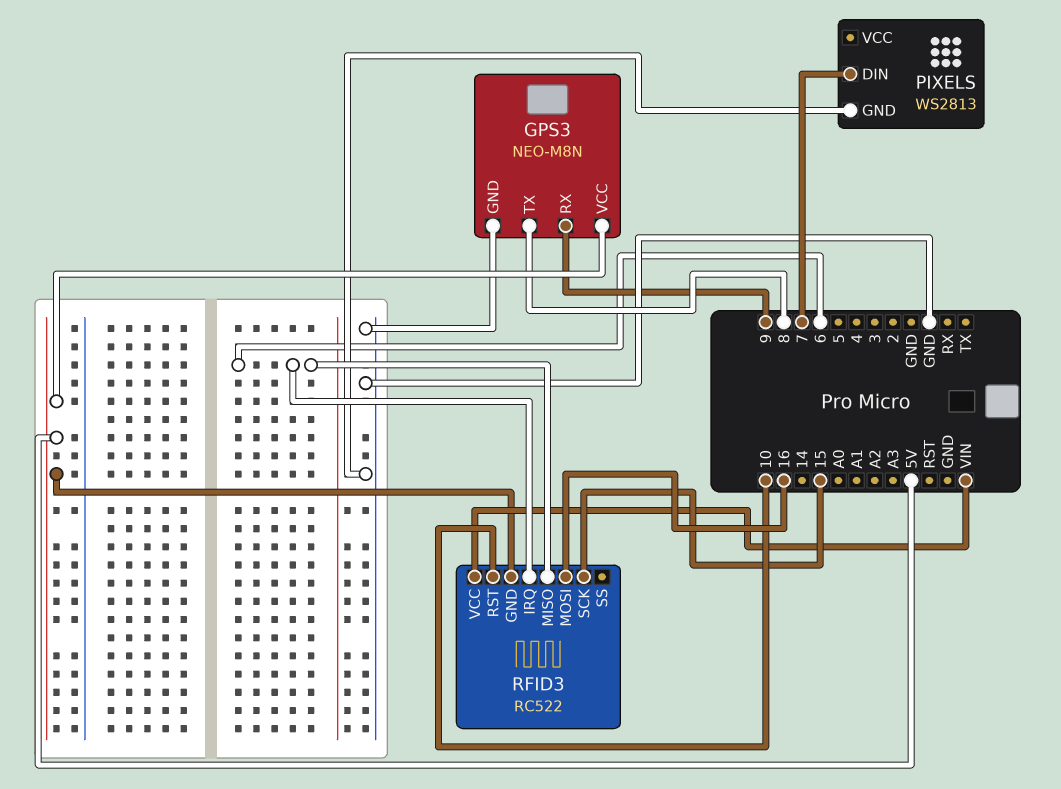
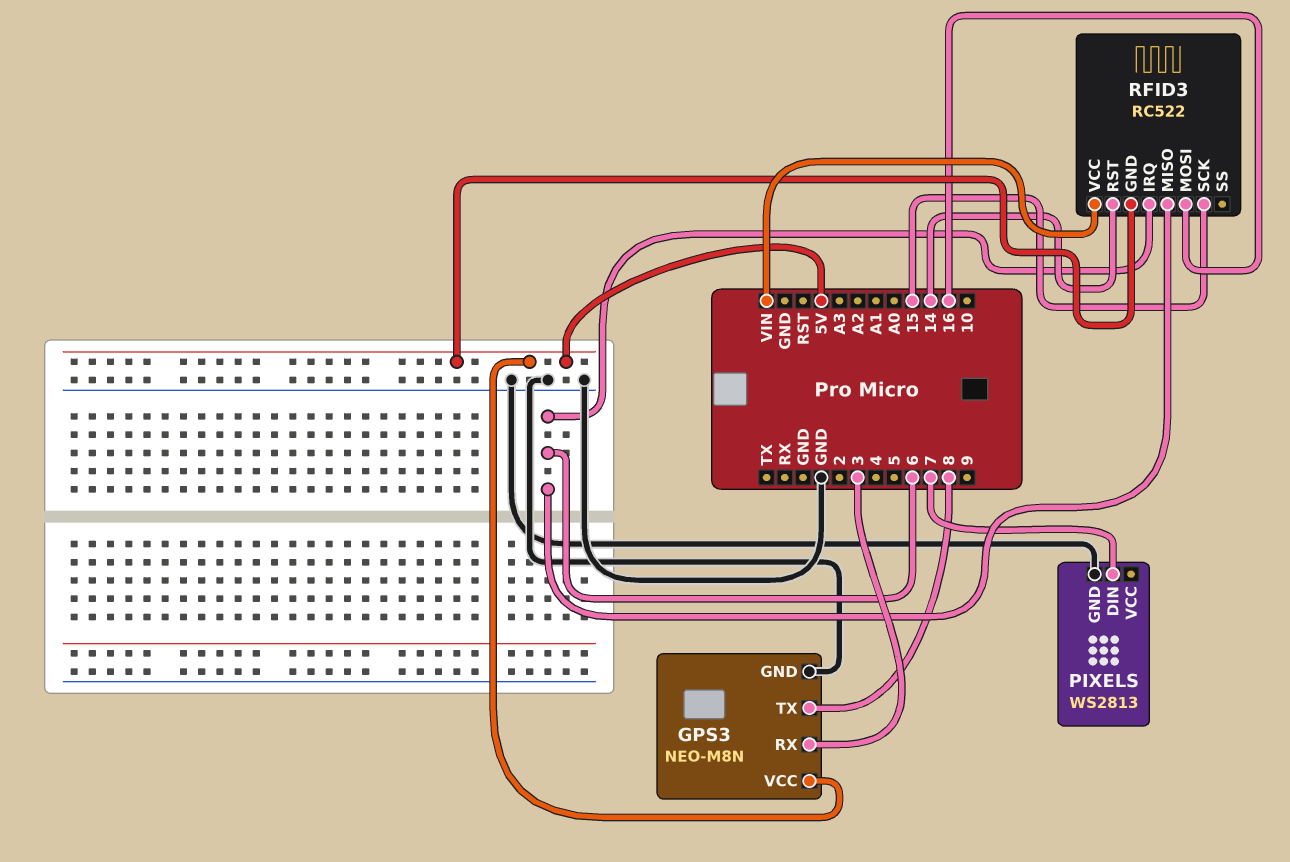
GPS3 pin RX: 9 -> 3
RFID3 pin RST: 10 -> 14

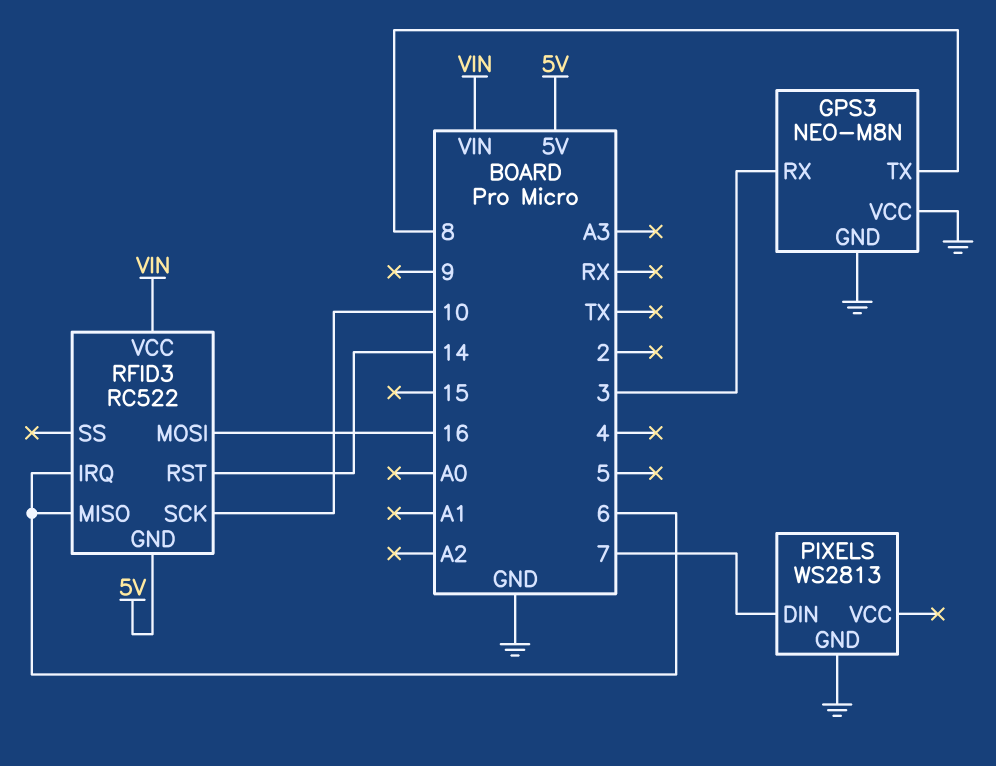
GPS3 pin VCC: 5V -> GND
RFID3 pin SCK: 15 -> 10

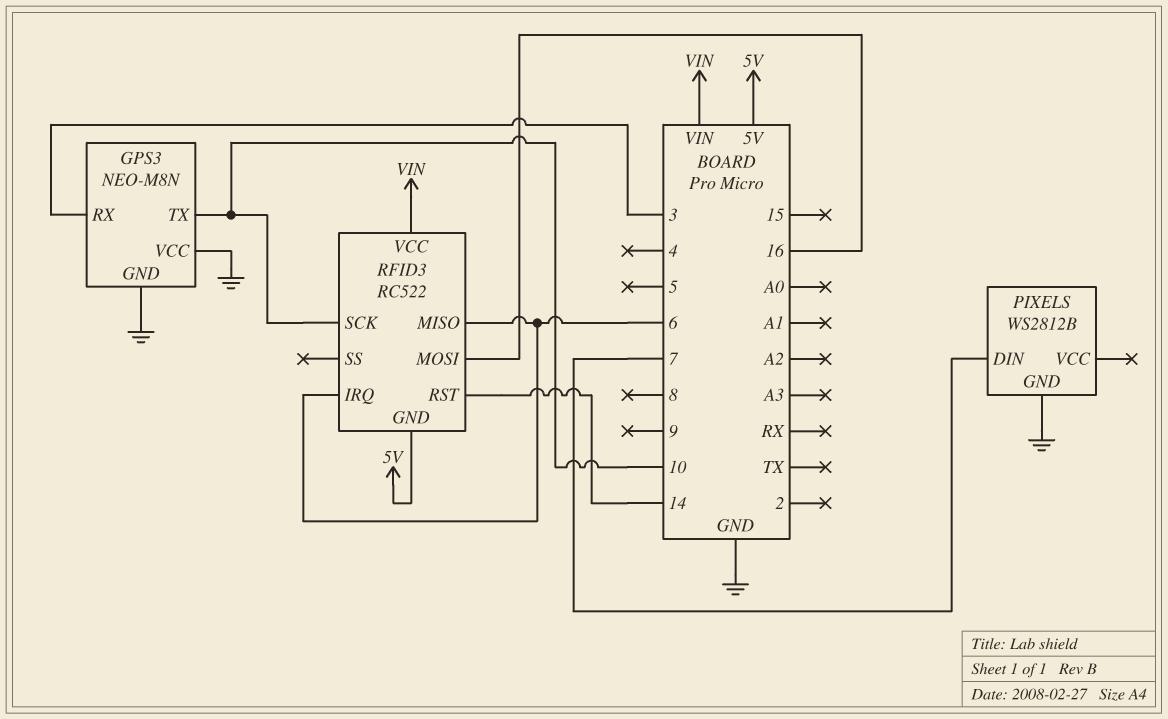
GPS3 pin TX: 8 -> 10
PIXELS: WS2813 -> WS2812B

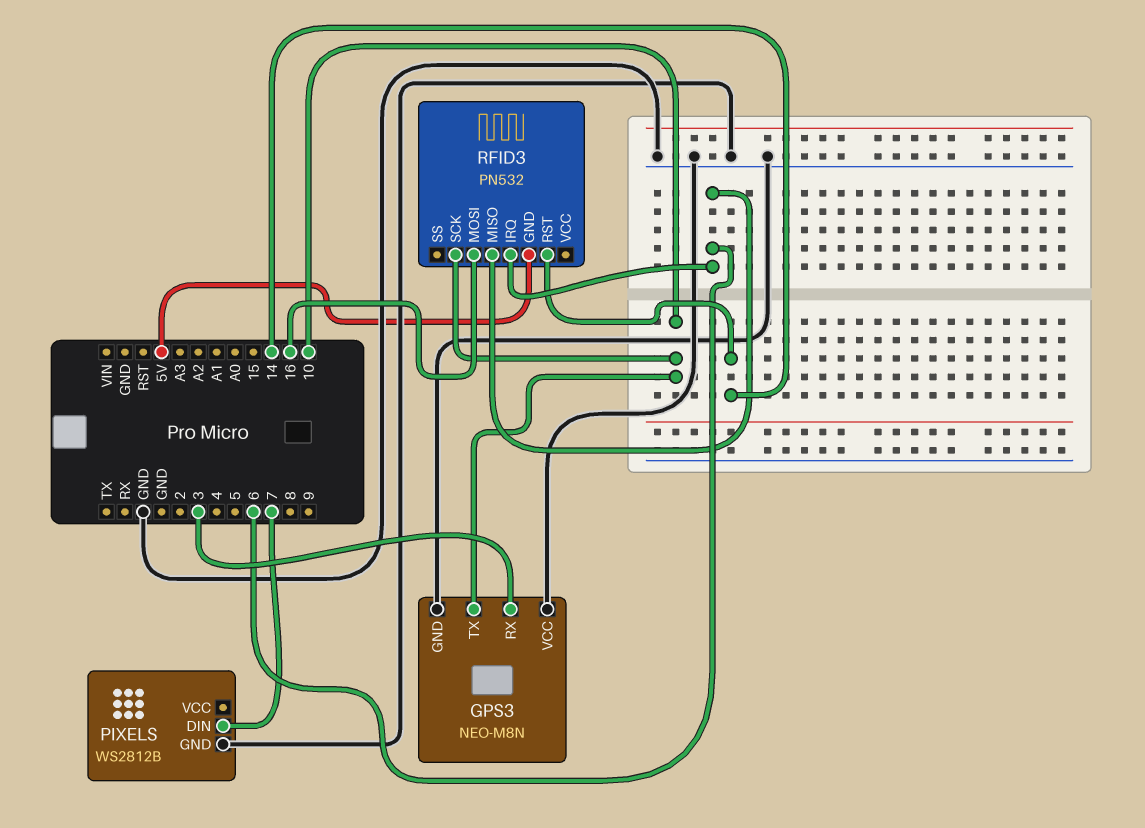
RFID3: RC522 -> PN532
RFID3 pin VCC: VIN -> none

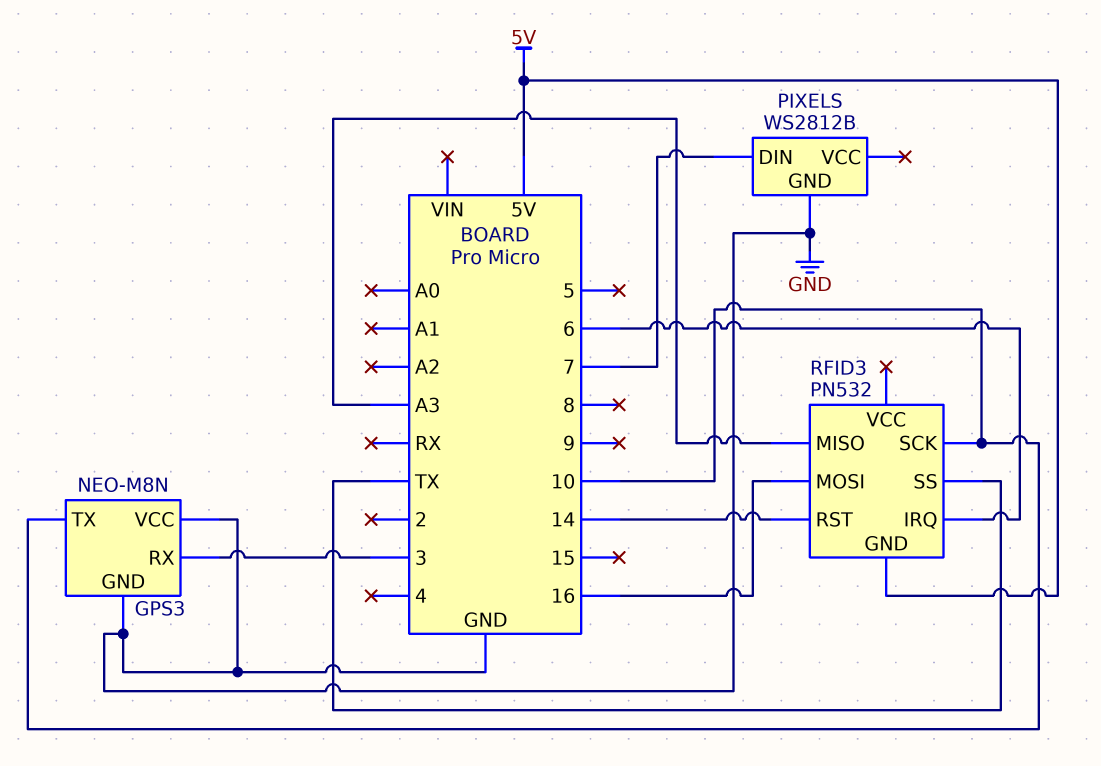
RFID3 pin MISO: 6 -> A3
RFID3 pin SS: none -> TX

